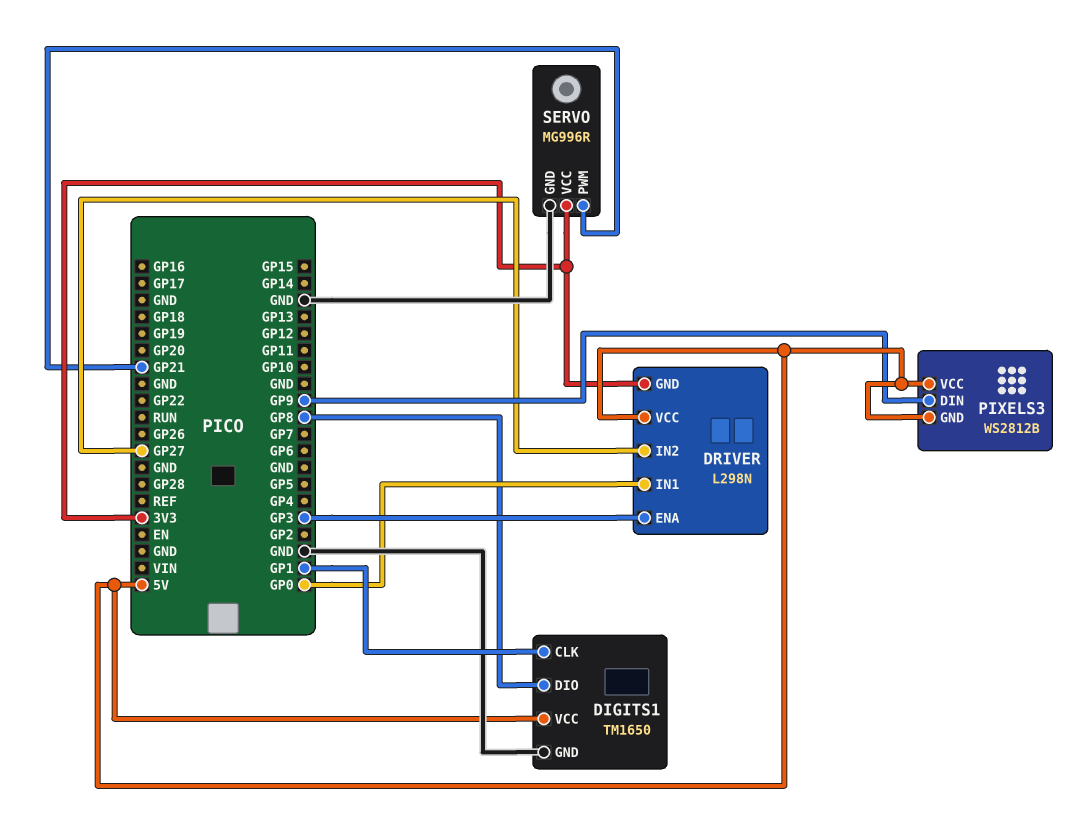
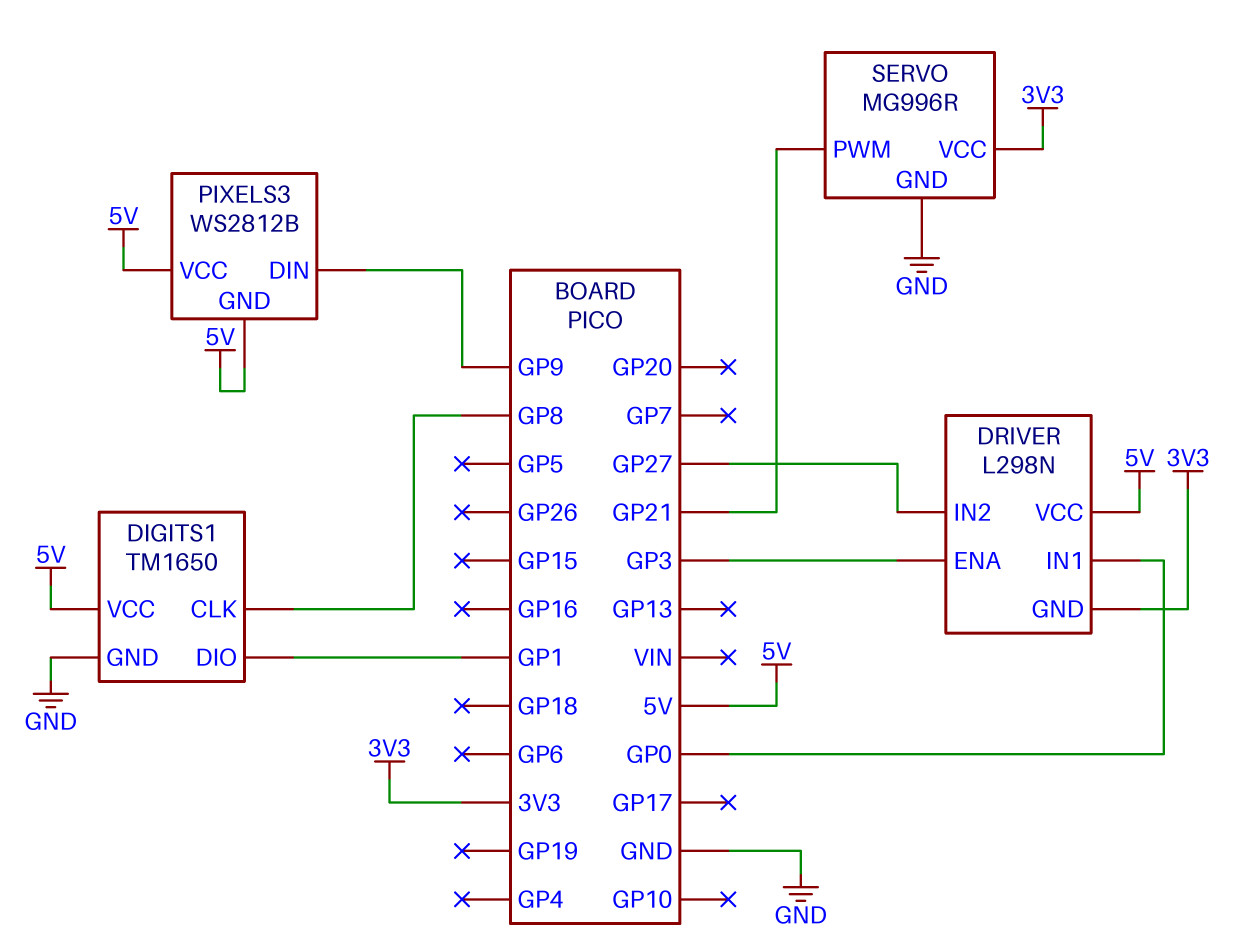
DIGITS1 pin CLK: GP1 -> GP8
DIGITS1 pin DIO: GP8 -> GP1

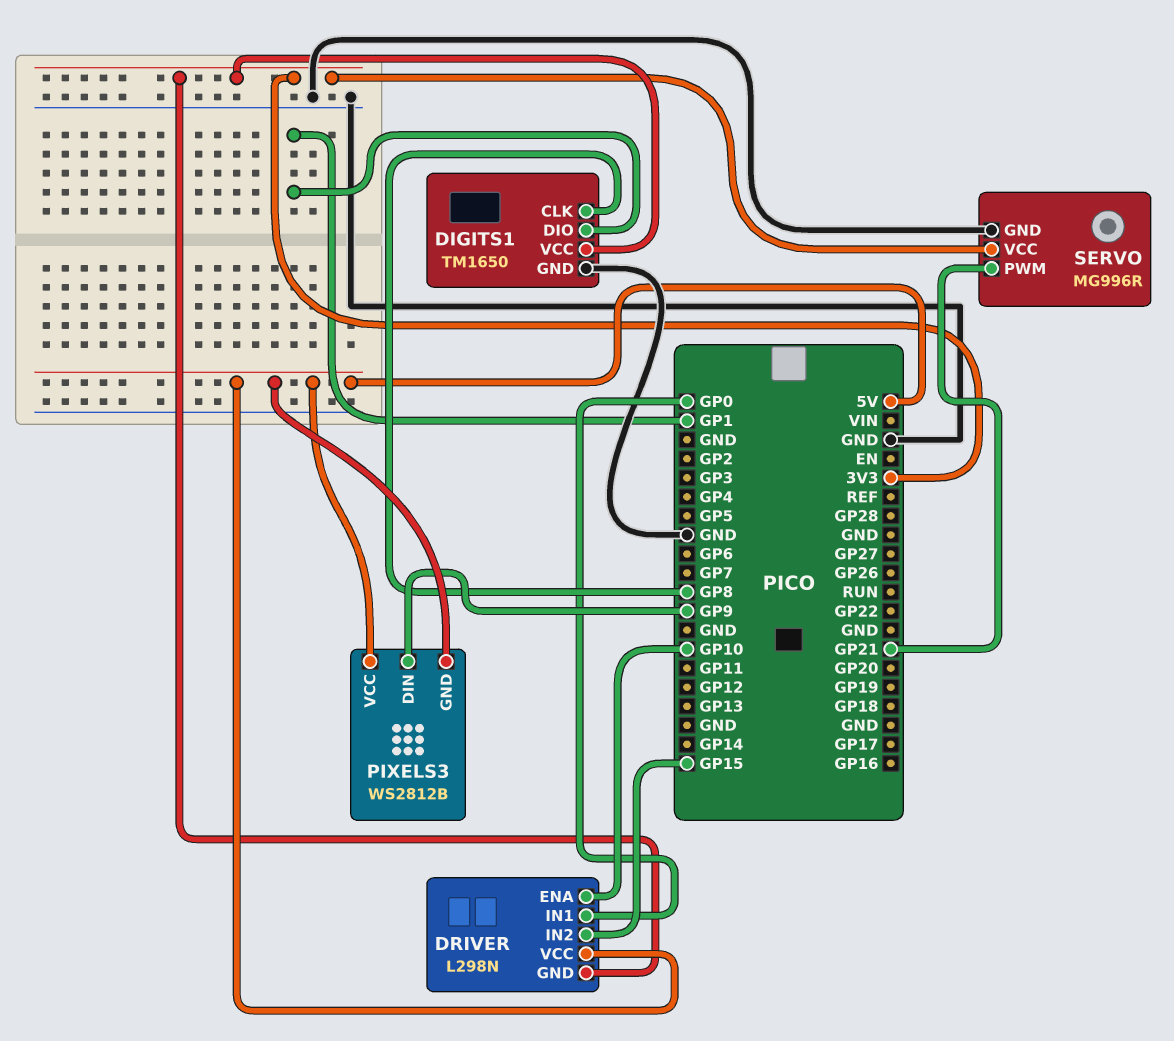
DIGITS1 pin VCC: 5V -> 3V3
DRIVER pin ENA: GP3 -> GP10
DRIVER pin IN2: GP27 -> GP15

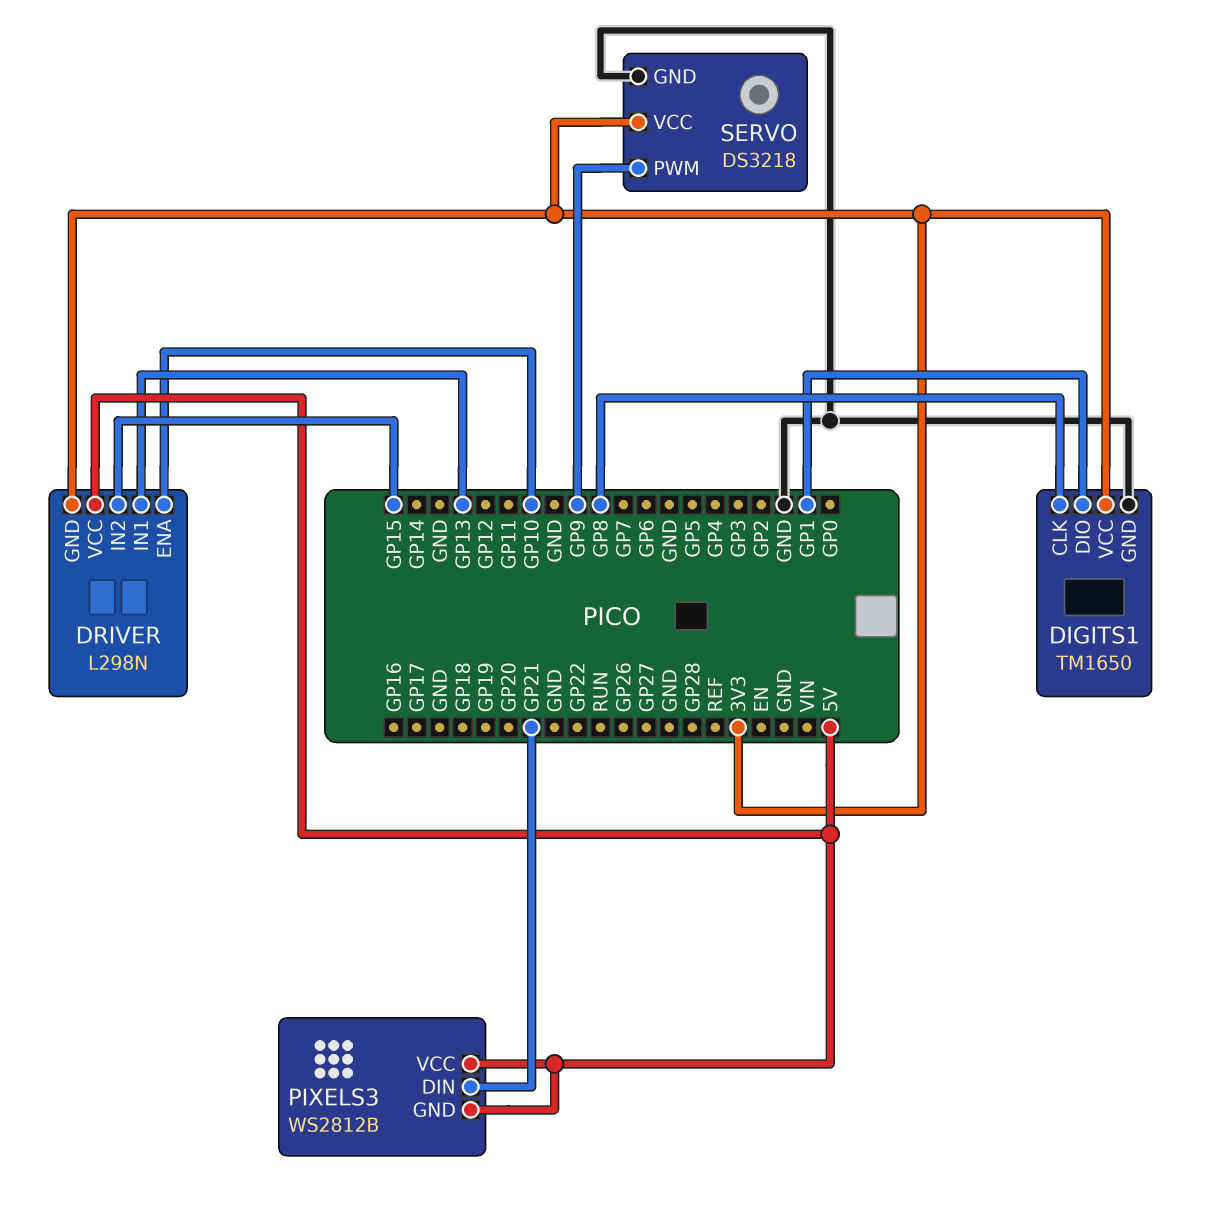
DRIVER pin IN1: GP0 -> GP13
PIXELS3 pin DIN: GP9 -> GP21
SERVO: MG996R -> DS3218
SERVO pin PWM: GP21 -> GP9

